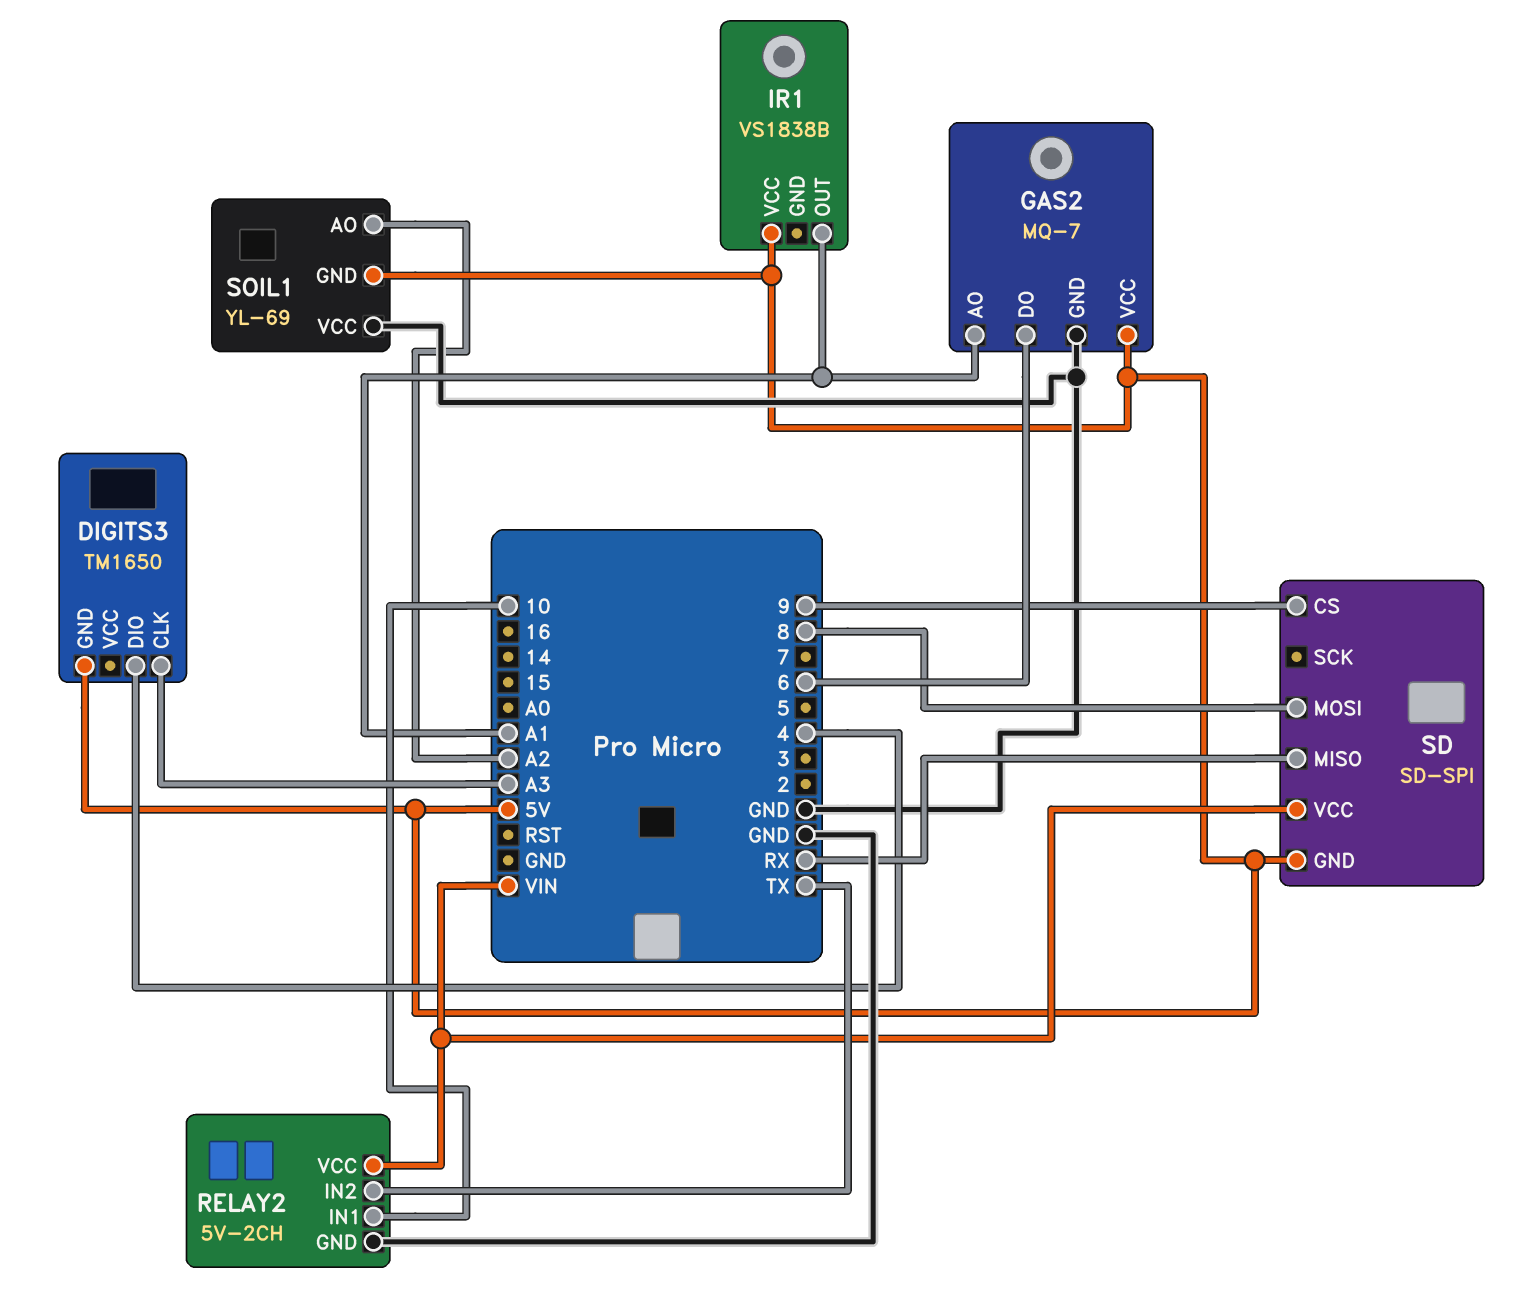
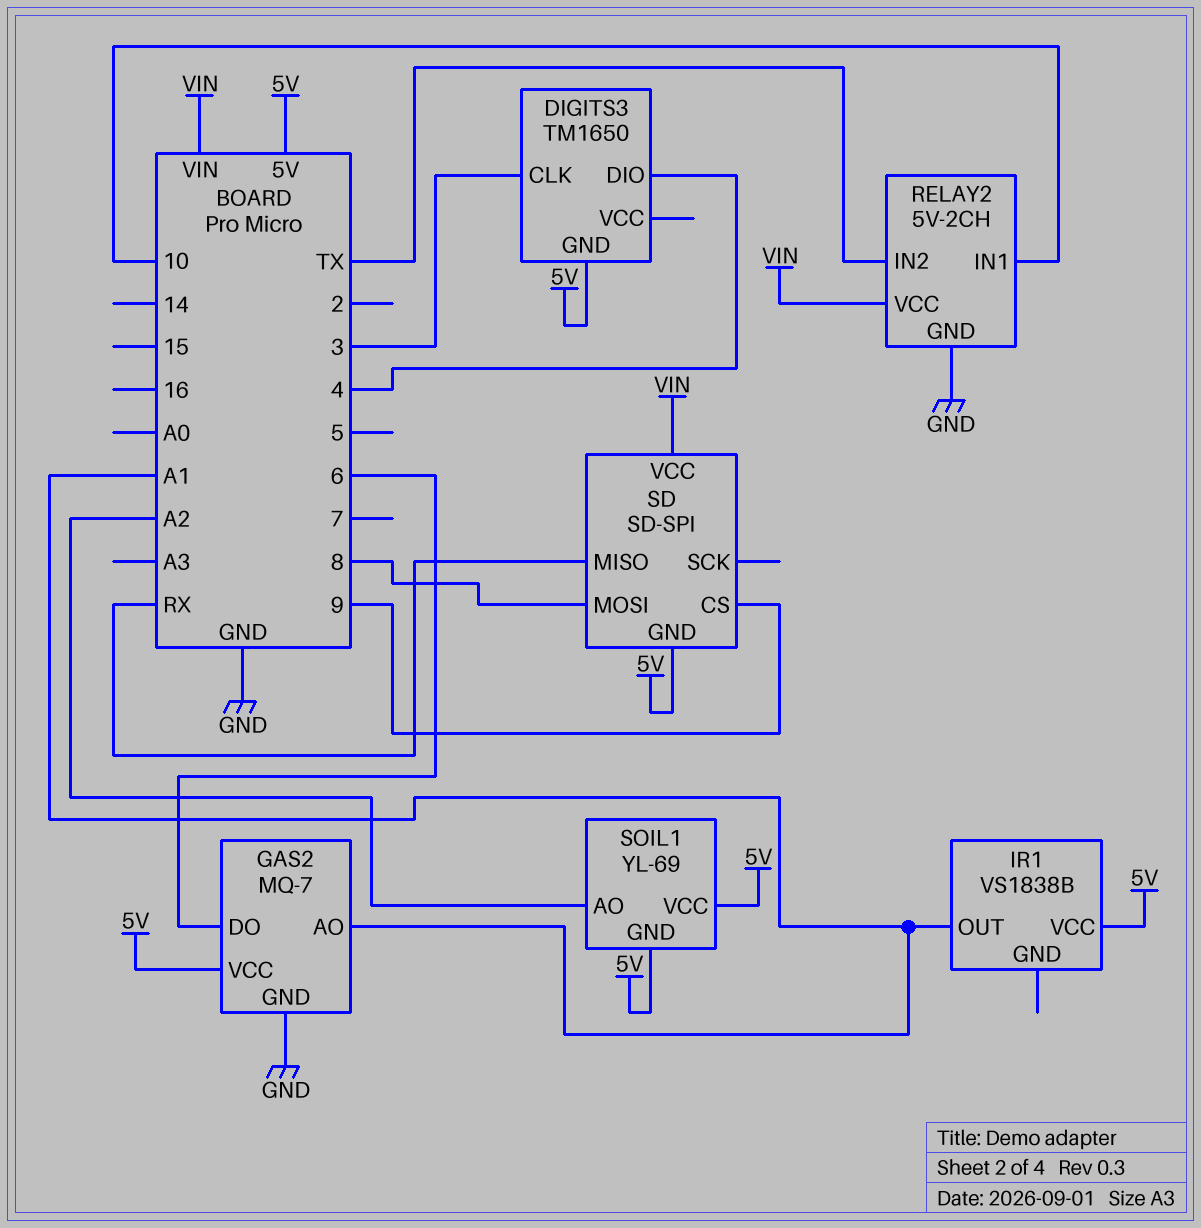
DIGITS3 pin CLK: A3 -> 3
SOIL1 pin VCC: GND -> 5V

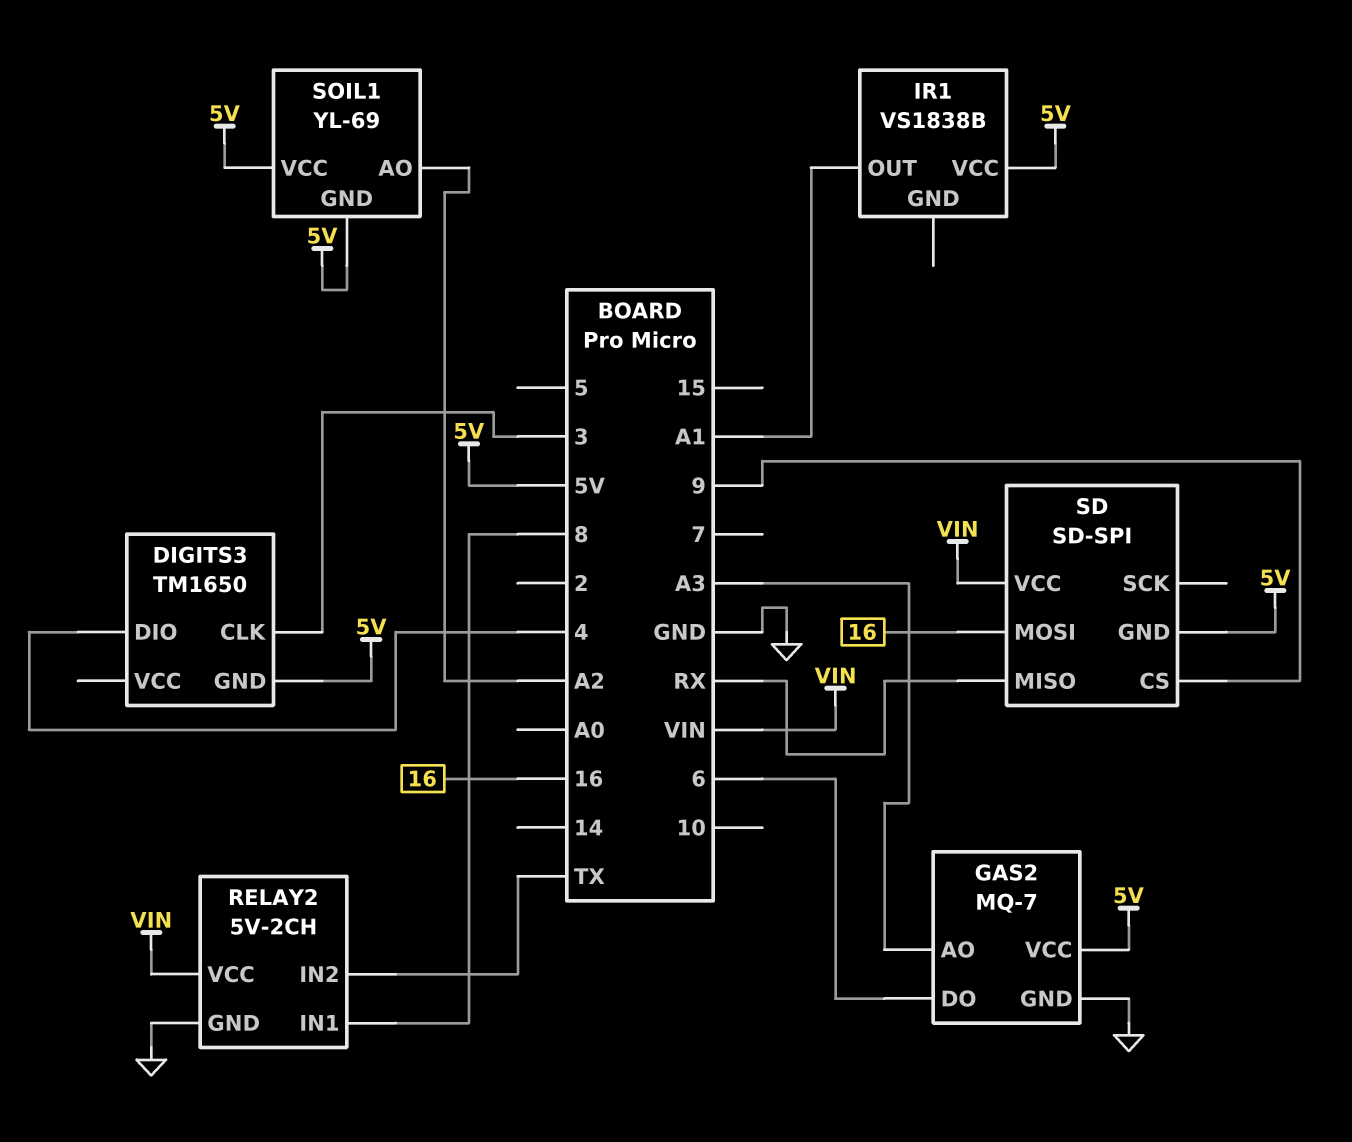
GAS2 pin AO: A1 -> A3
RELAY2 pin IN1: 10 -> 8
SD pin MOSI: 8 -> 16

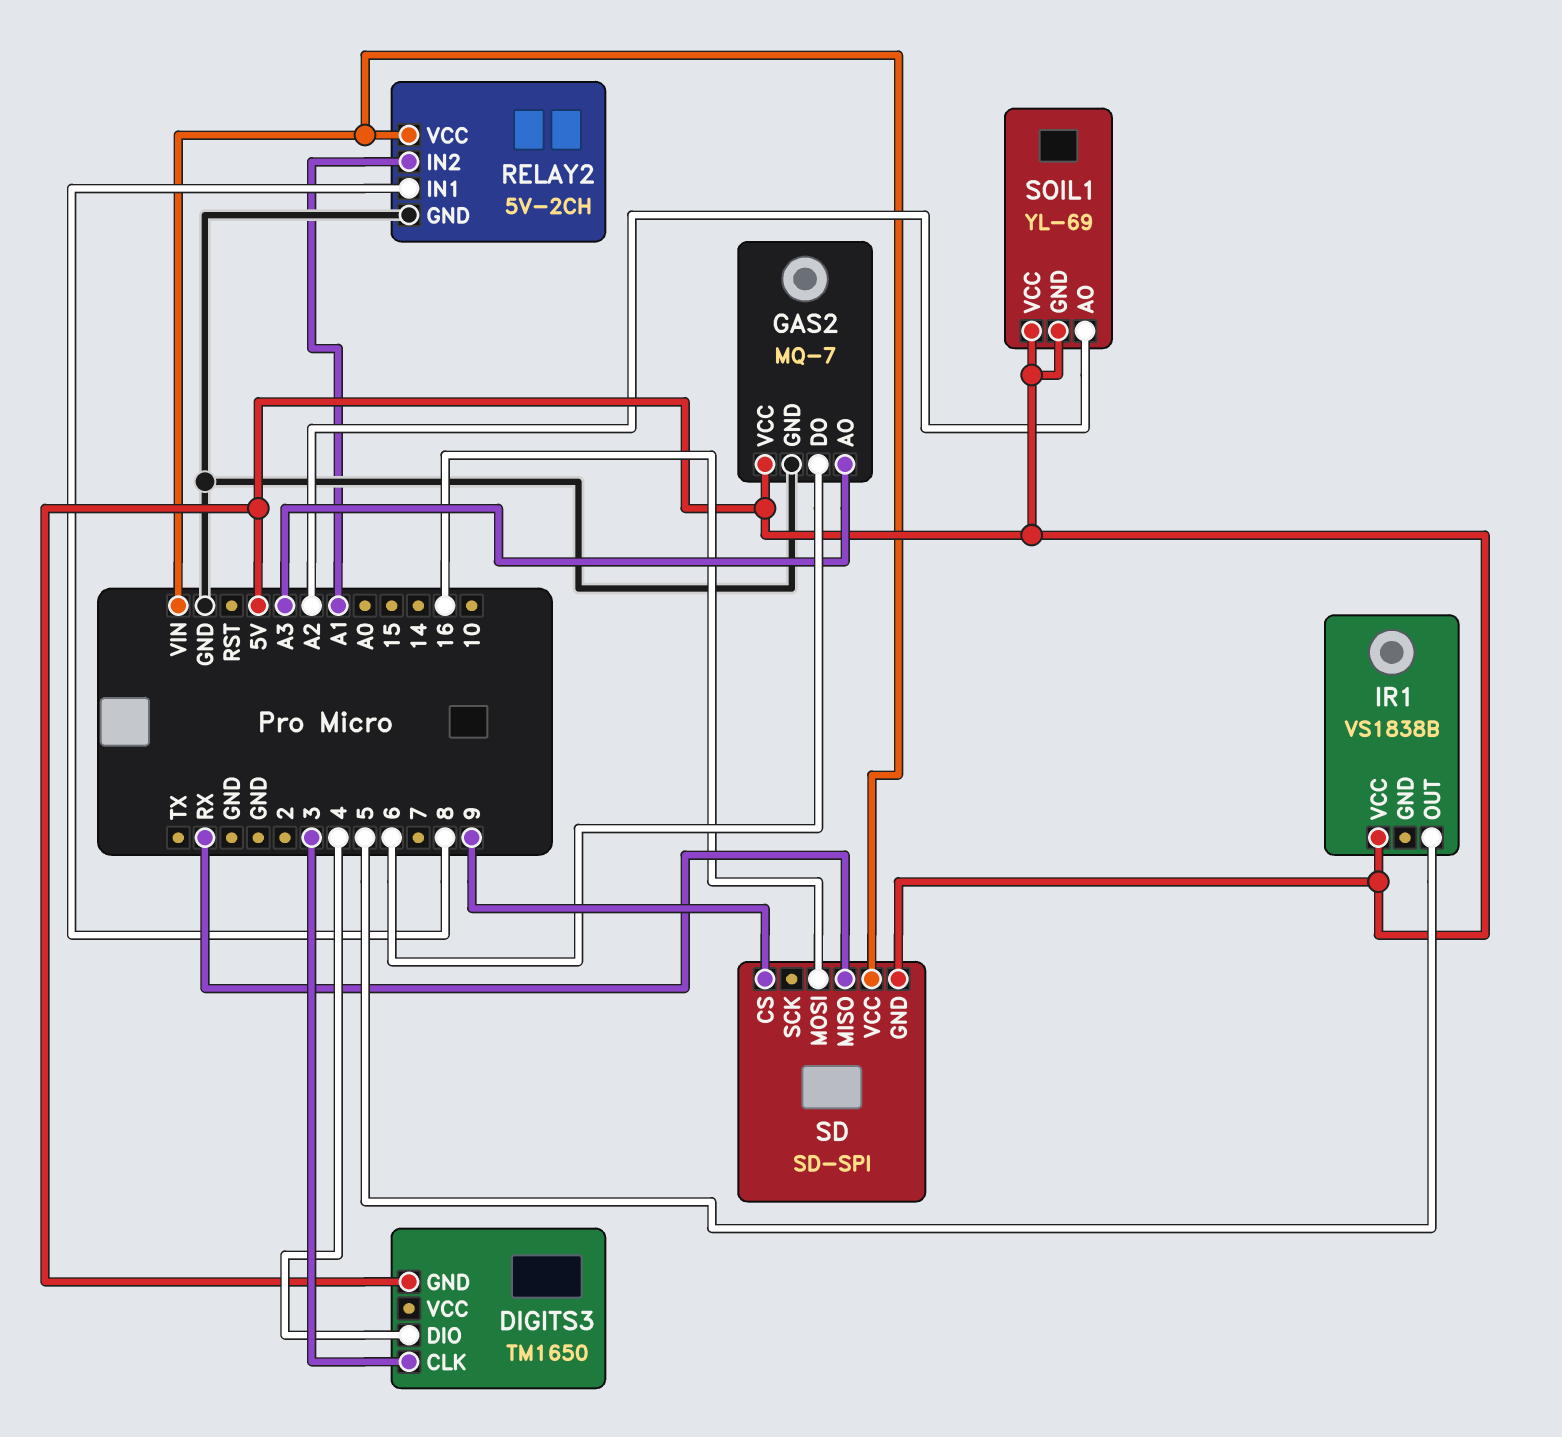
IR1 pin OUT: A1 -> 5
RELAY2 pin IN2: TX -> A1

